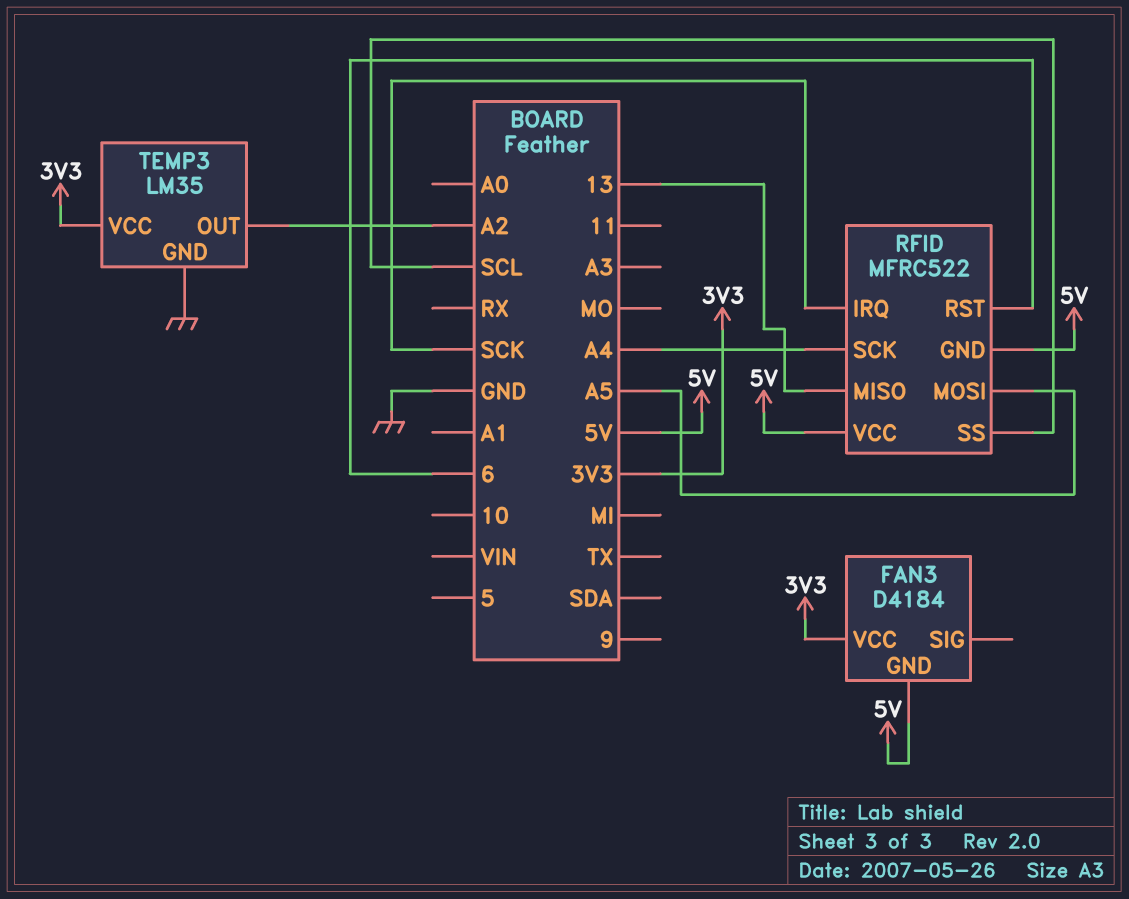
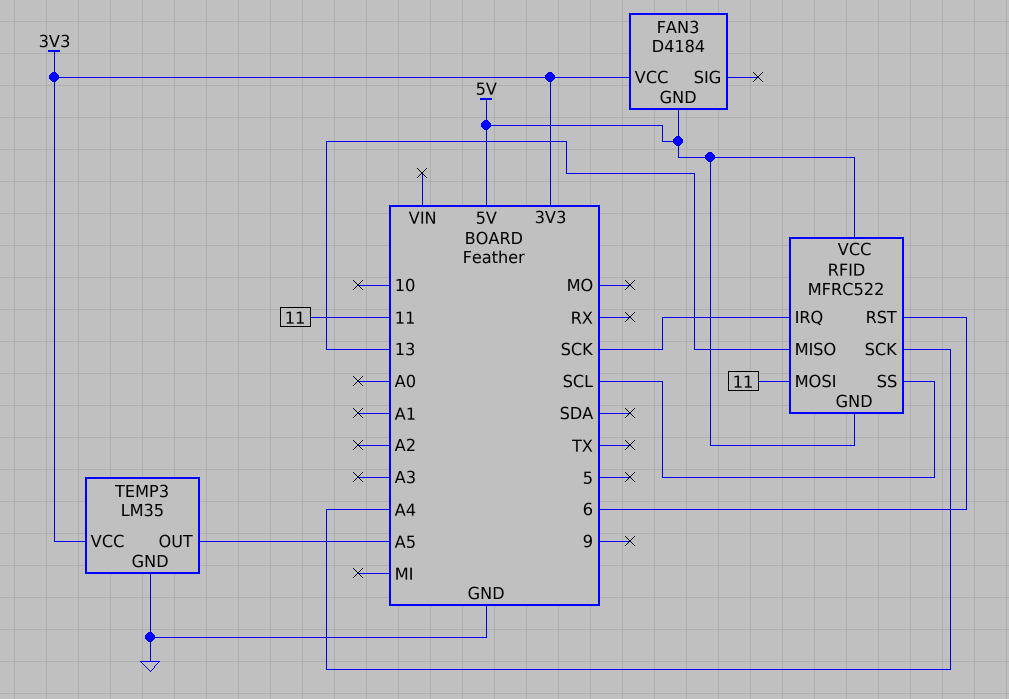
RFID pin MOSI: A5 -> 11
TEMP3 pin OUT: A2 -> A5

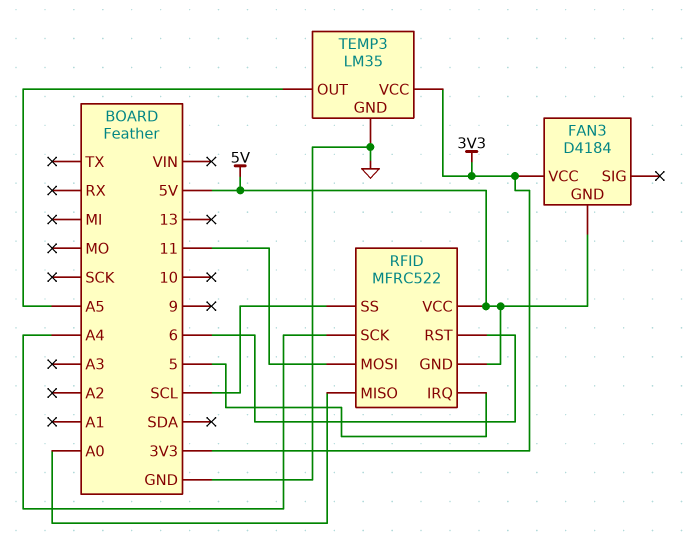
RFID pin IRQ: SCK -> 5
RFID pin MISO: 13 -> A0

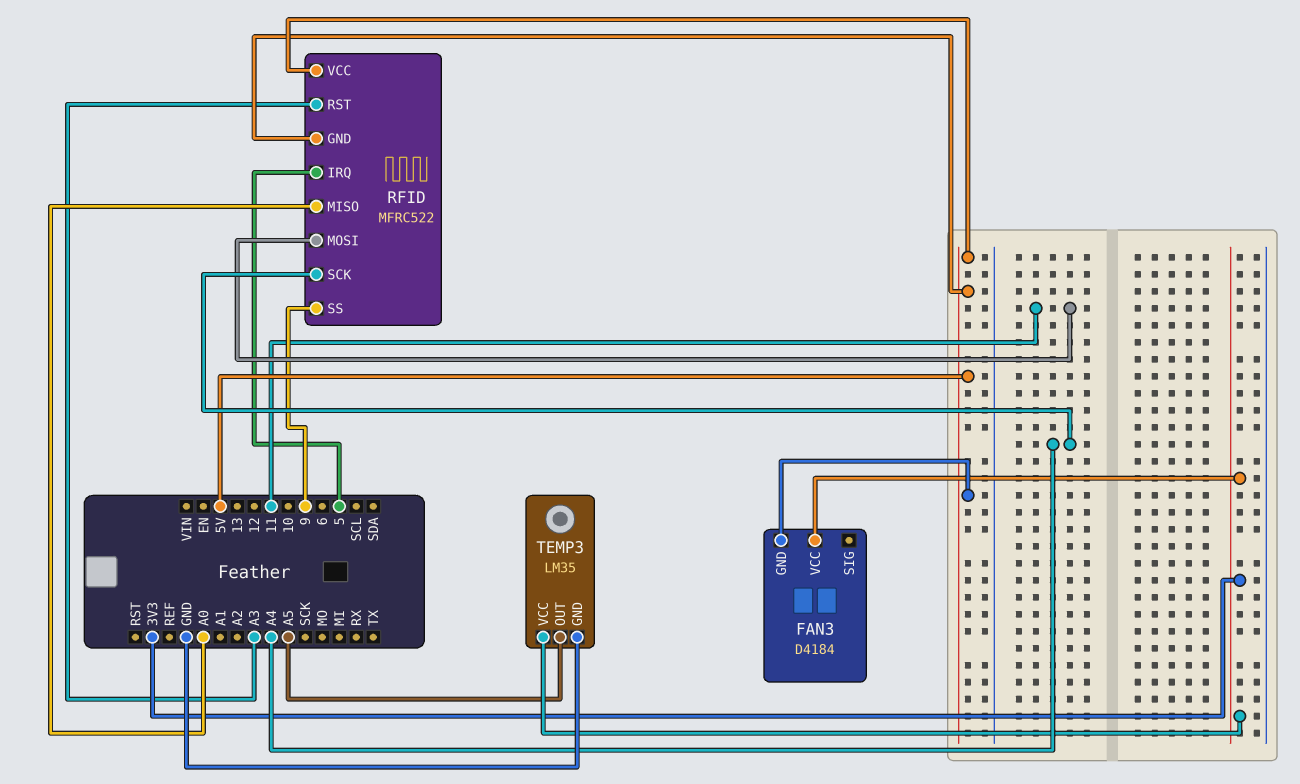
RFID pin RST: 6 -> A3
RFID pin SS: SCL -> 9

